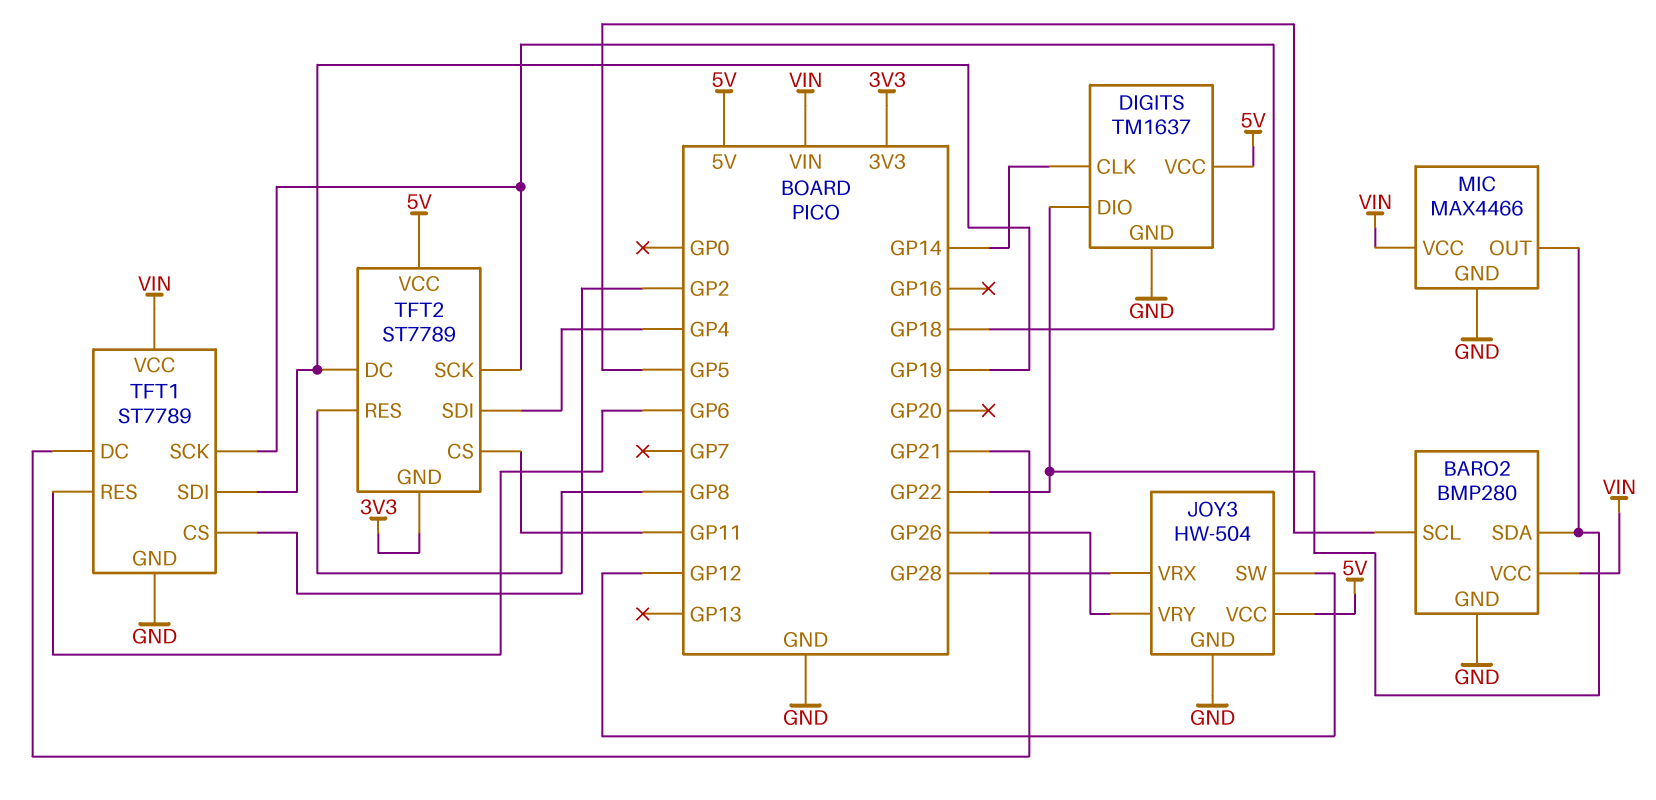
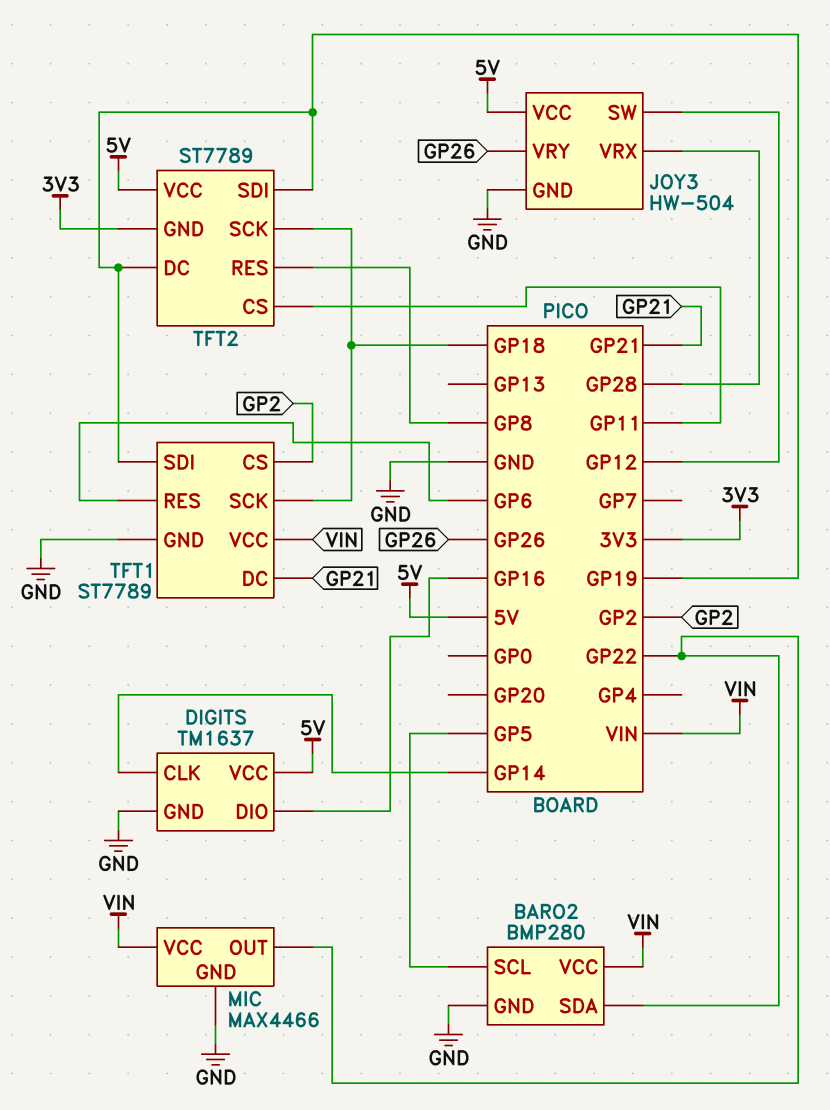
DIGITS pin DIO: GP22 -> GP16
TFT2 pin SDI: GP4 -> GP19

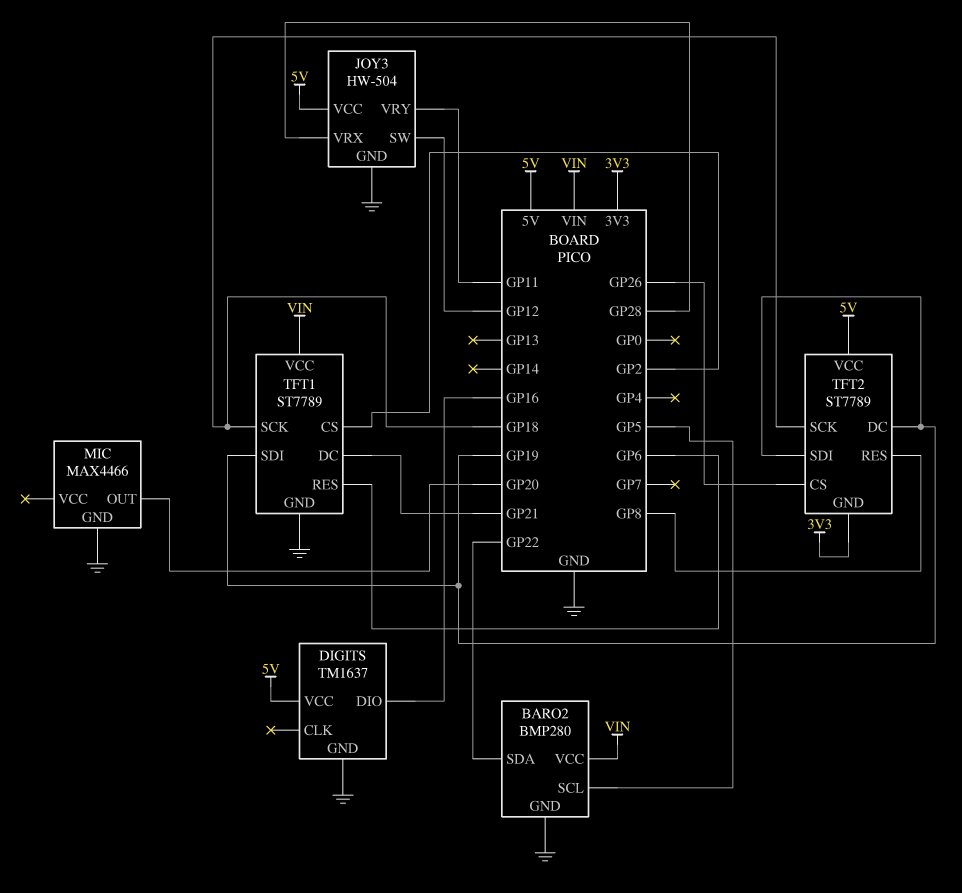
DIGITS pin CLK: GP14 -> none
JOY3 pin VRY: GP26 -> GP11
MIC pin OUT: GP22 -> GP20
MIC pin VCC: VIN -> none
TFT2 pin CS: GP11 -> GP26

